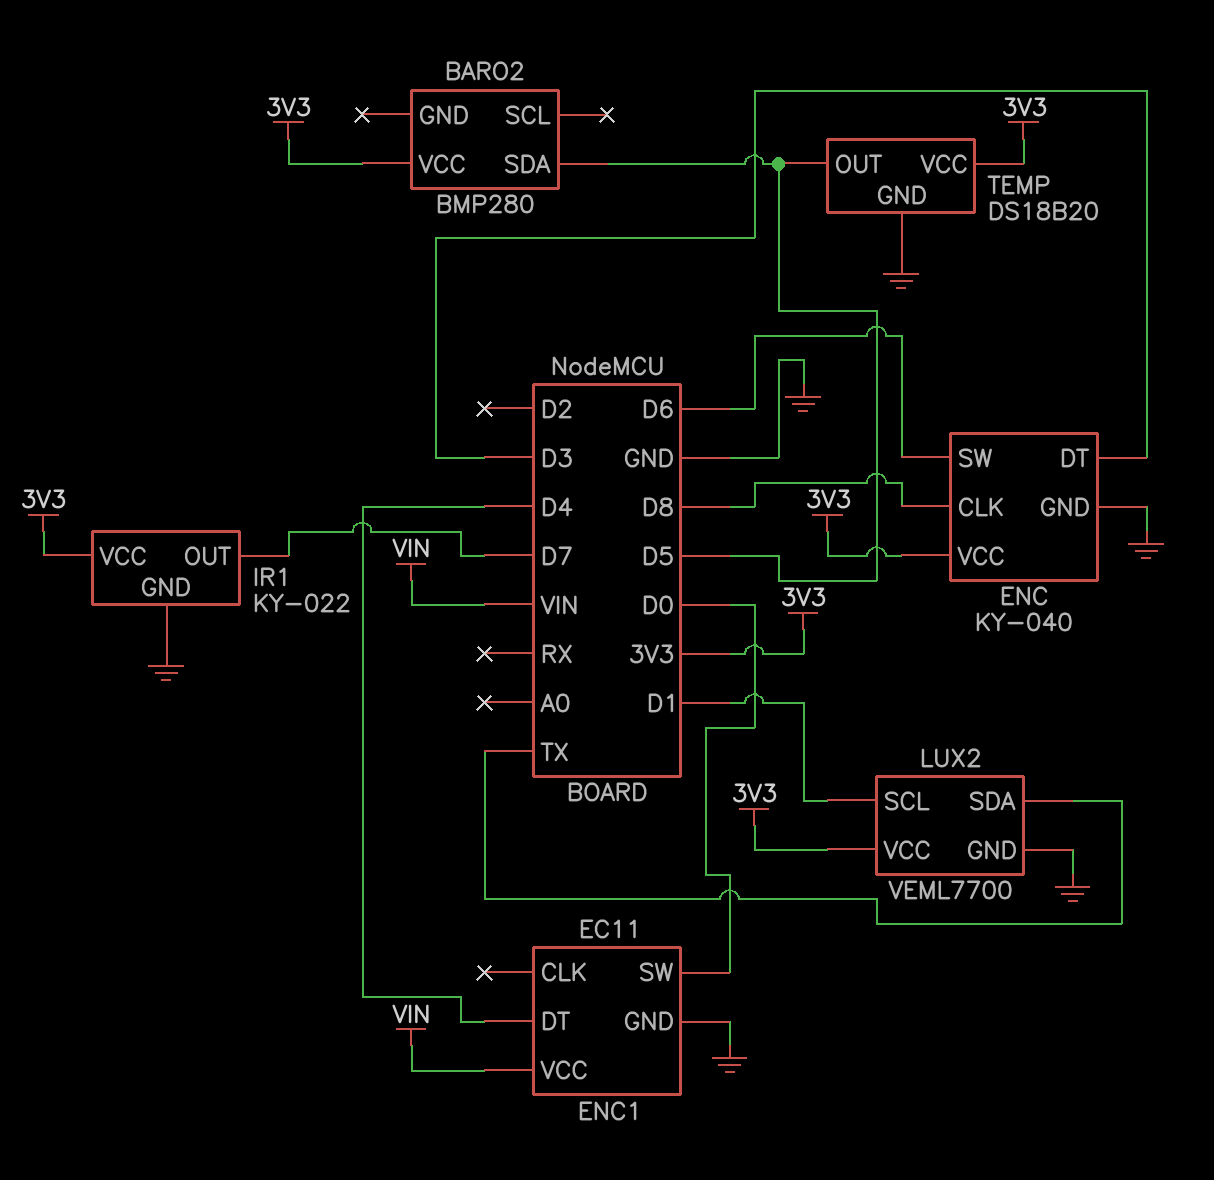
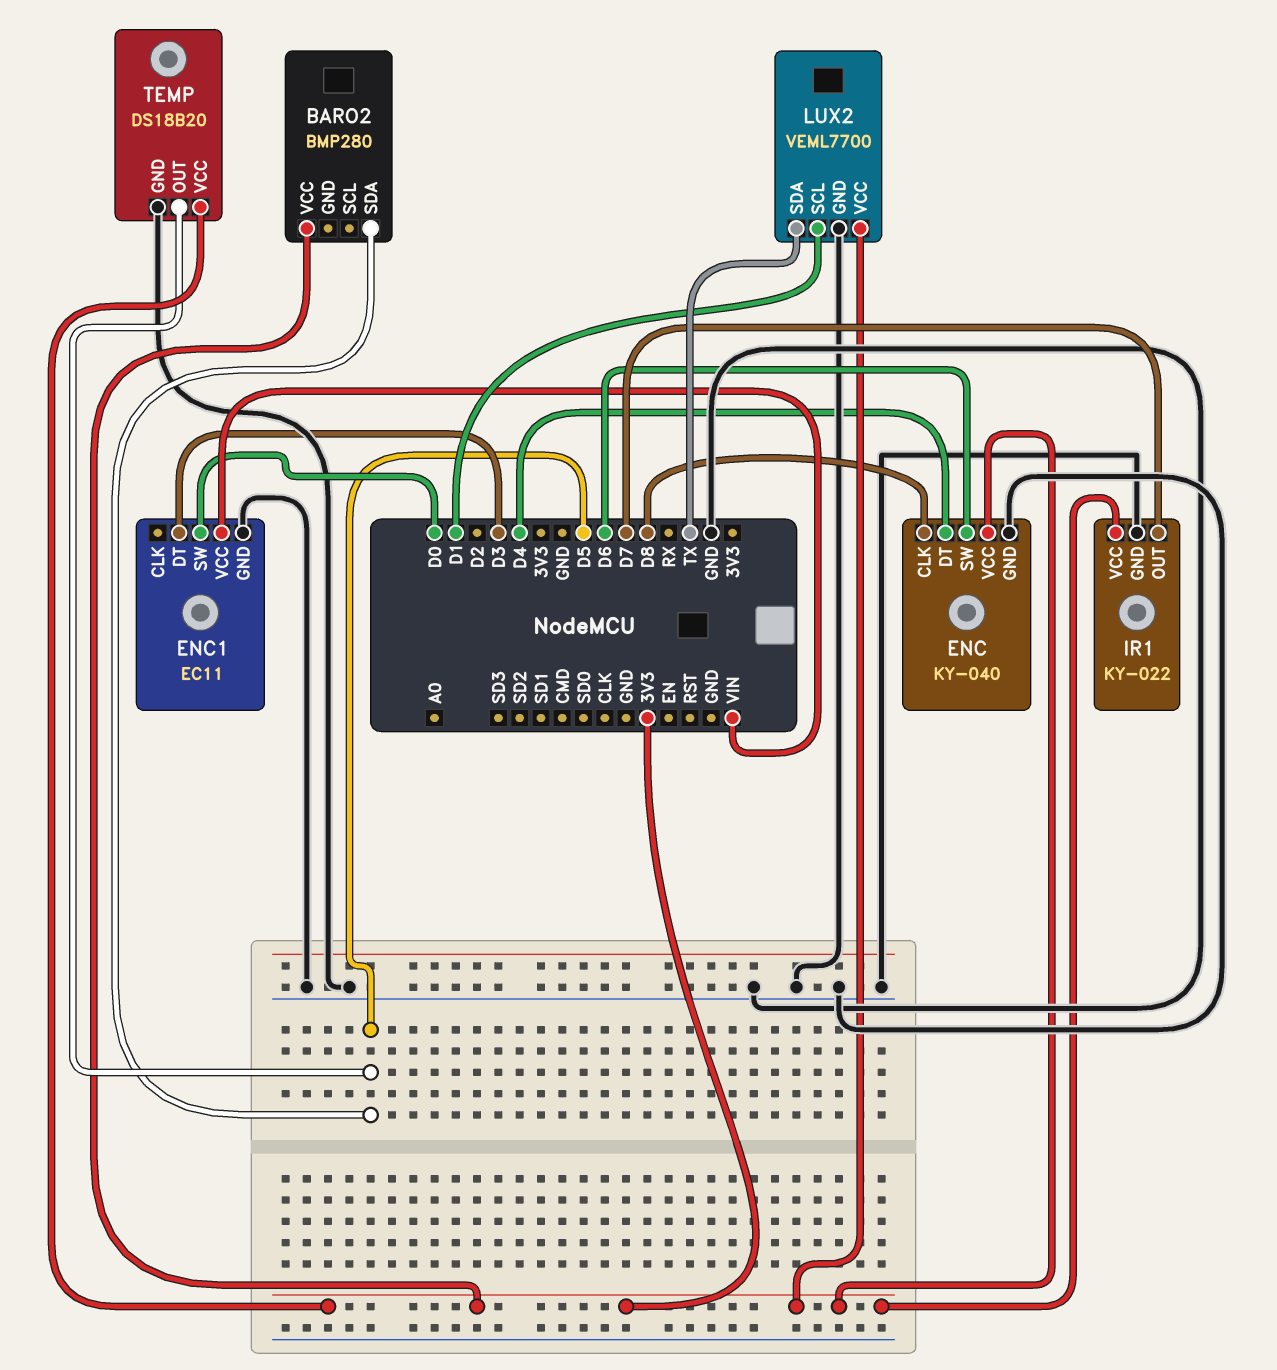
ENC pin DT: D3 -> D4
ENC1 pin DT: D4 -> D3

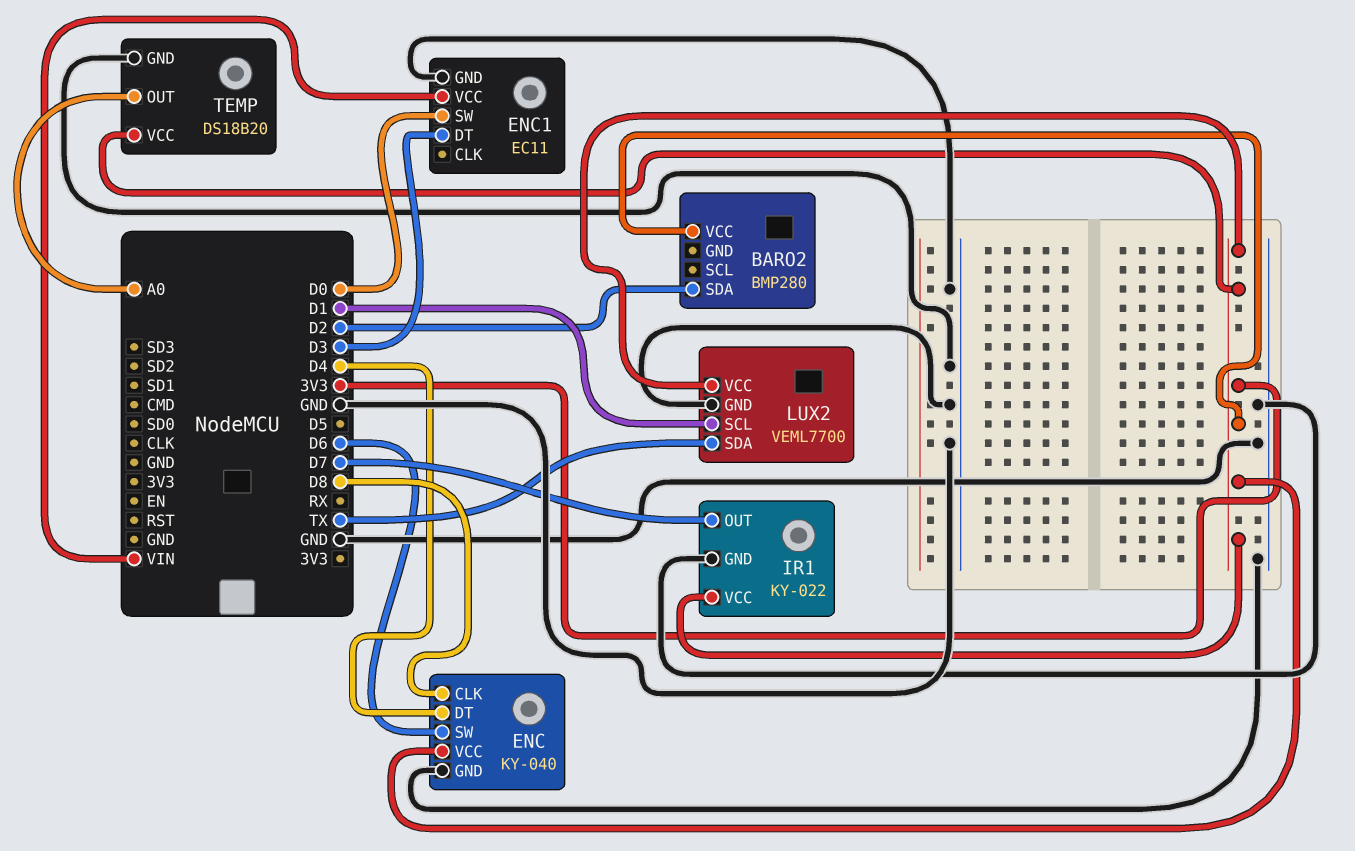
BARO2 pin SDA: D5 -> D2
TEMP pin OUT: D5 -> A0

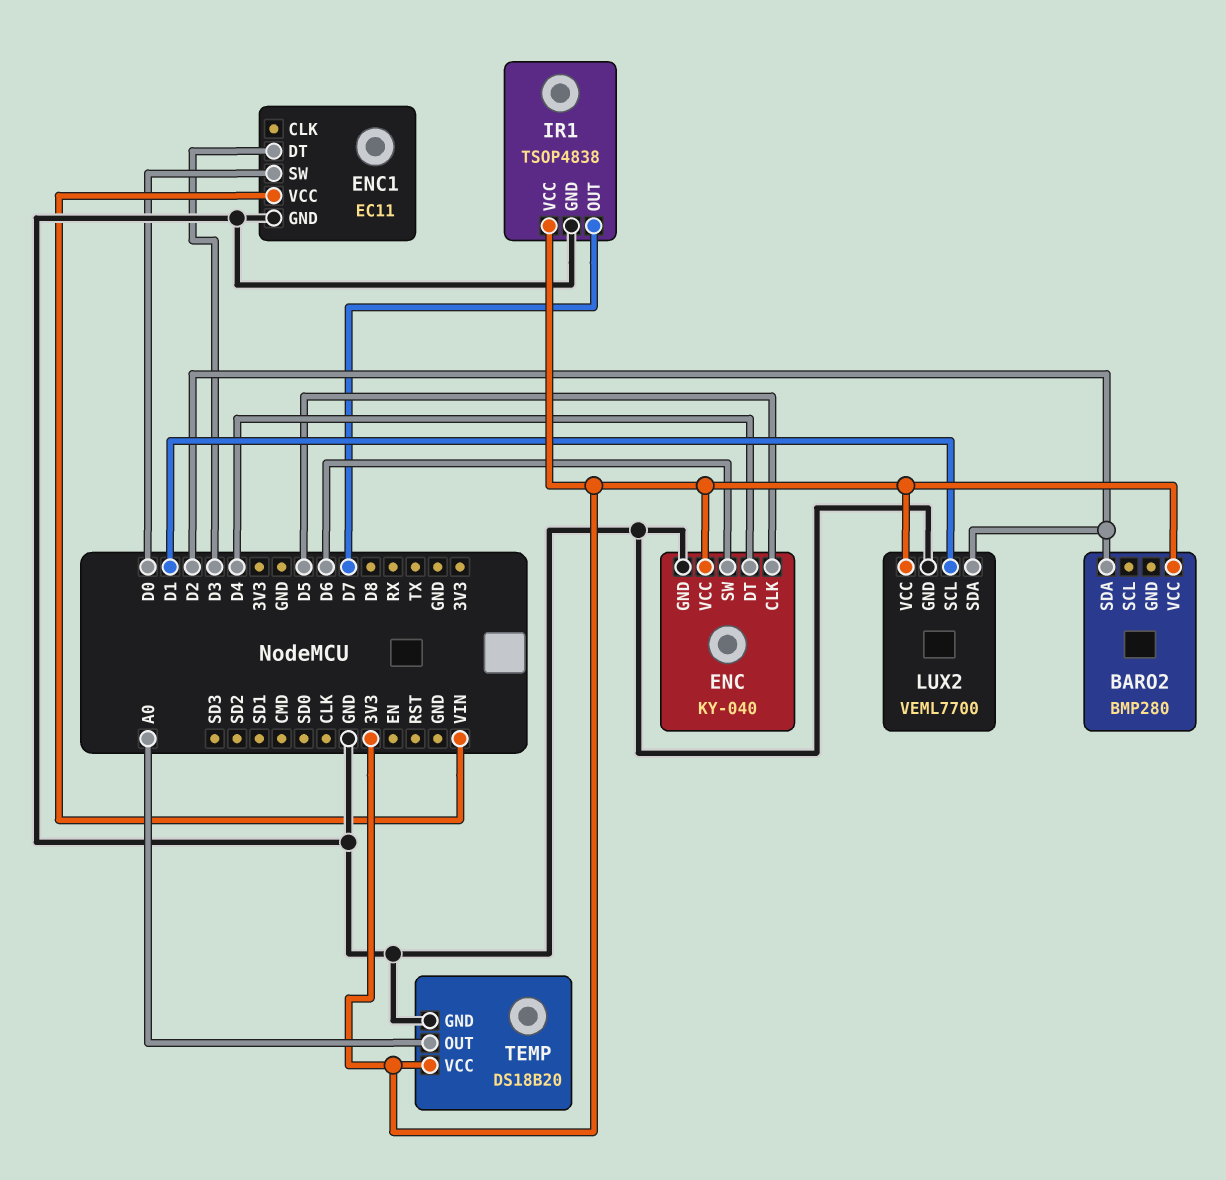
ENC pin CLK: D8 -> D5
IR1: KY-022 -> TSOP4838
LUX2 pin SDA: TX -> D2

